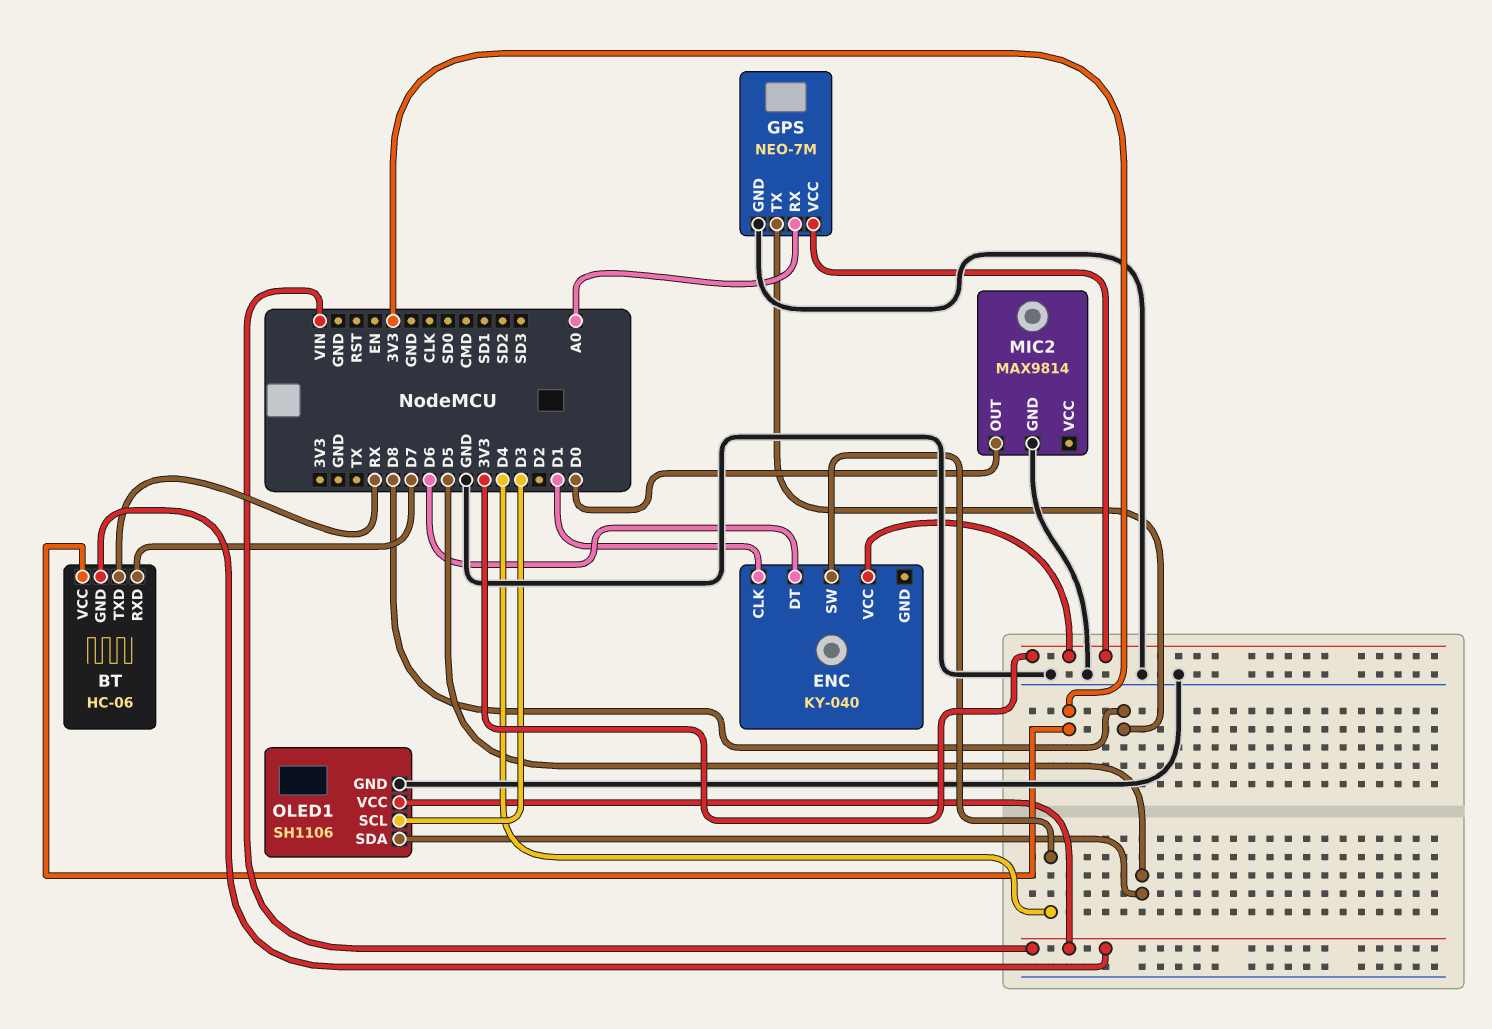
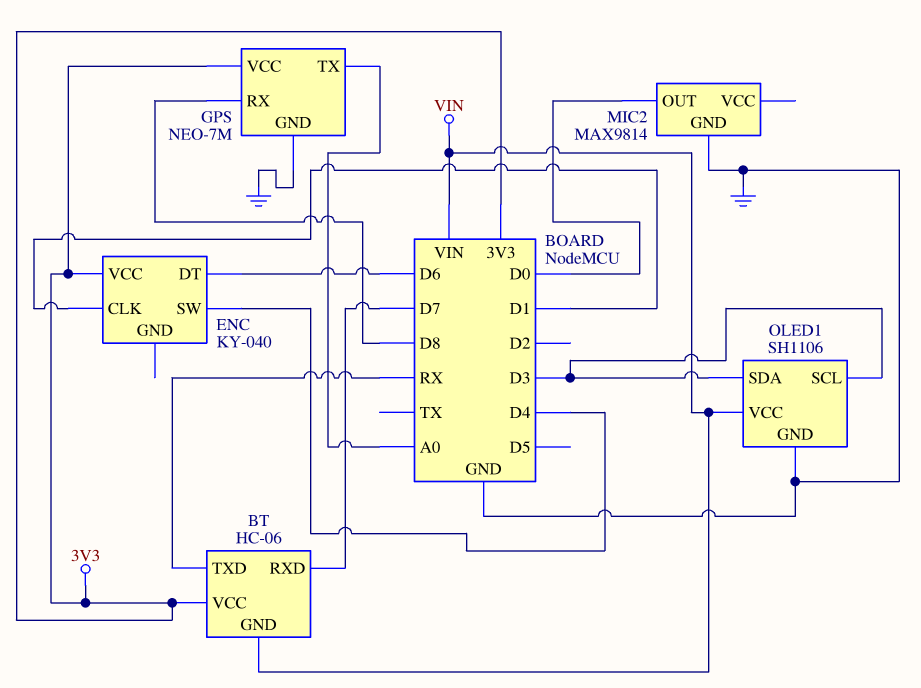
GPS pin RX: A0 -> D8
GPS pin TX: D8 -> A0
OLED1 pin SDA: D5 -> D3

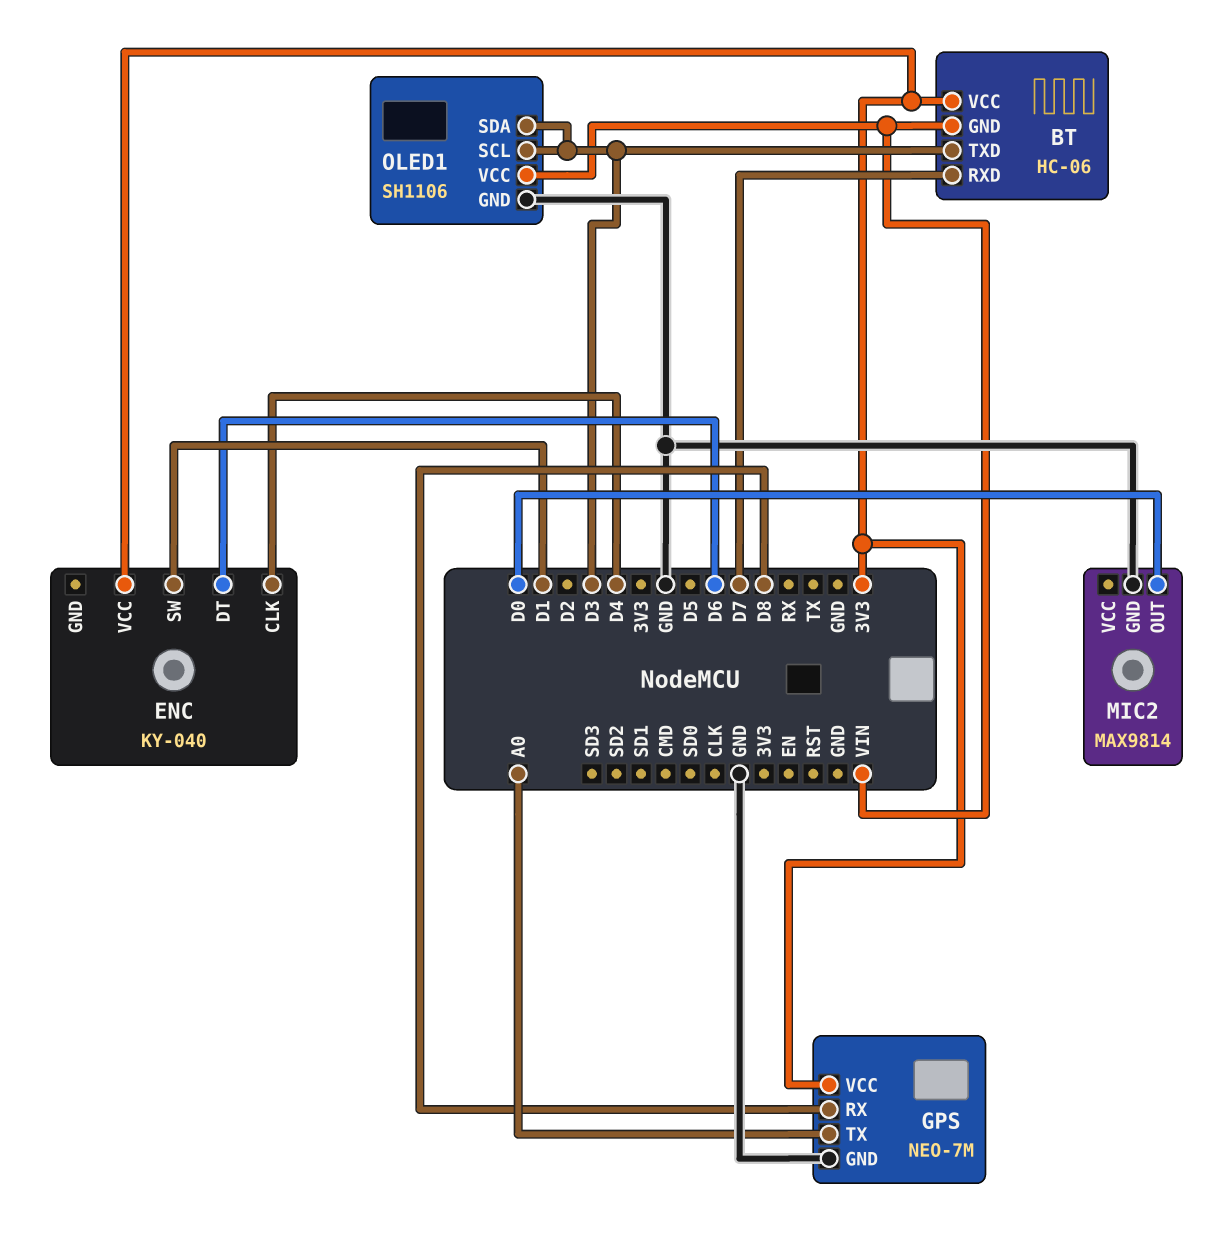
BT pin TXD: RX -> D3
ENC pin CLK: D1 -> D4
ENC pin SW: D4 -> D1

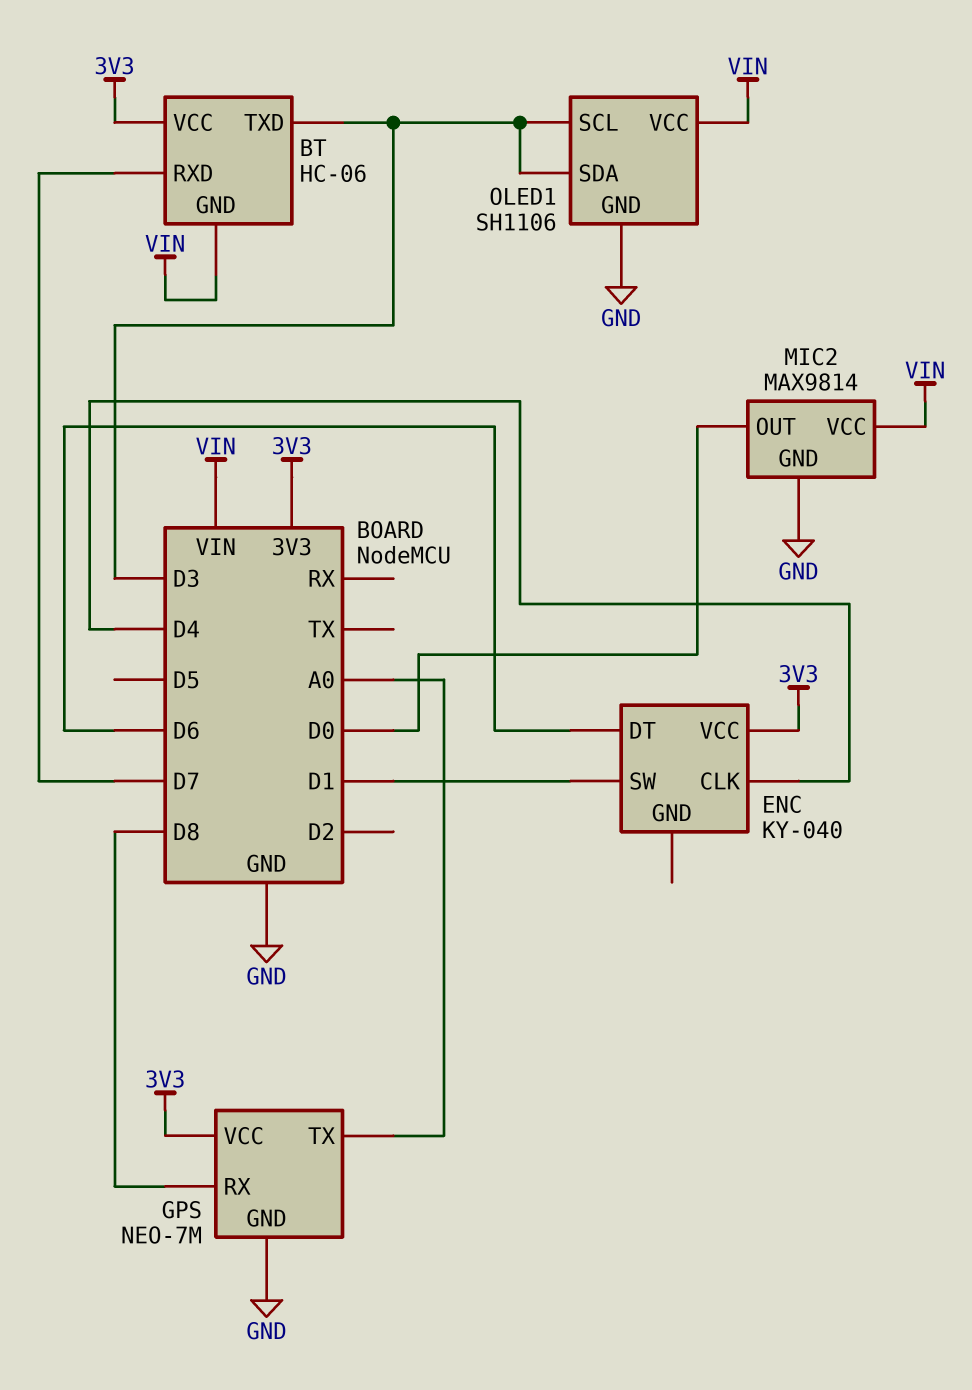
MIC2 pin VCC: none -> VIN

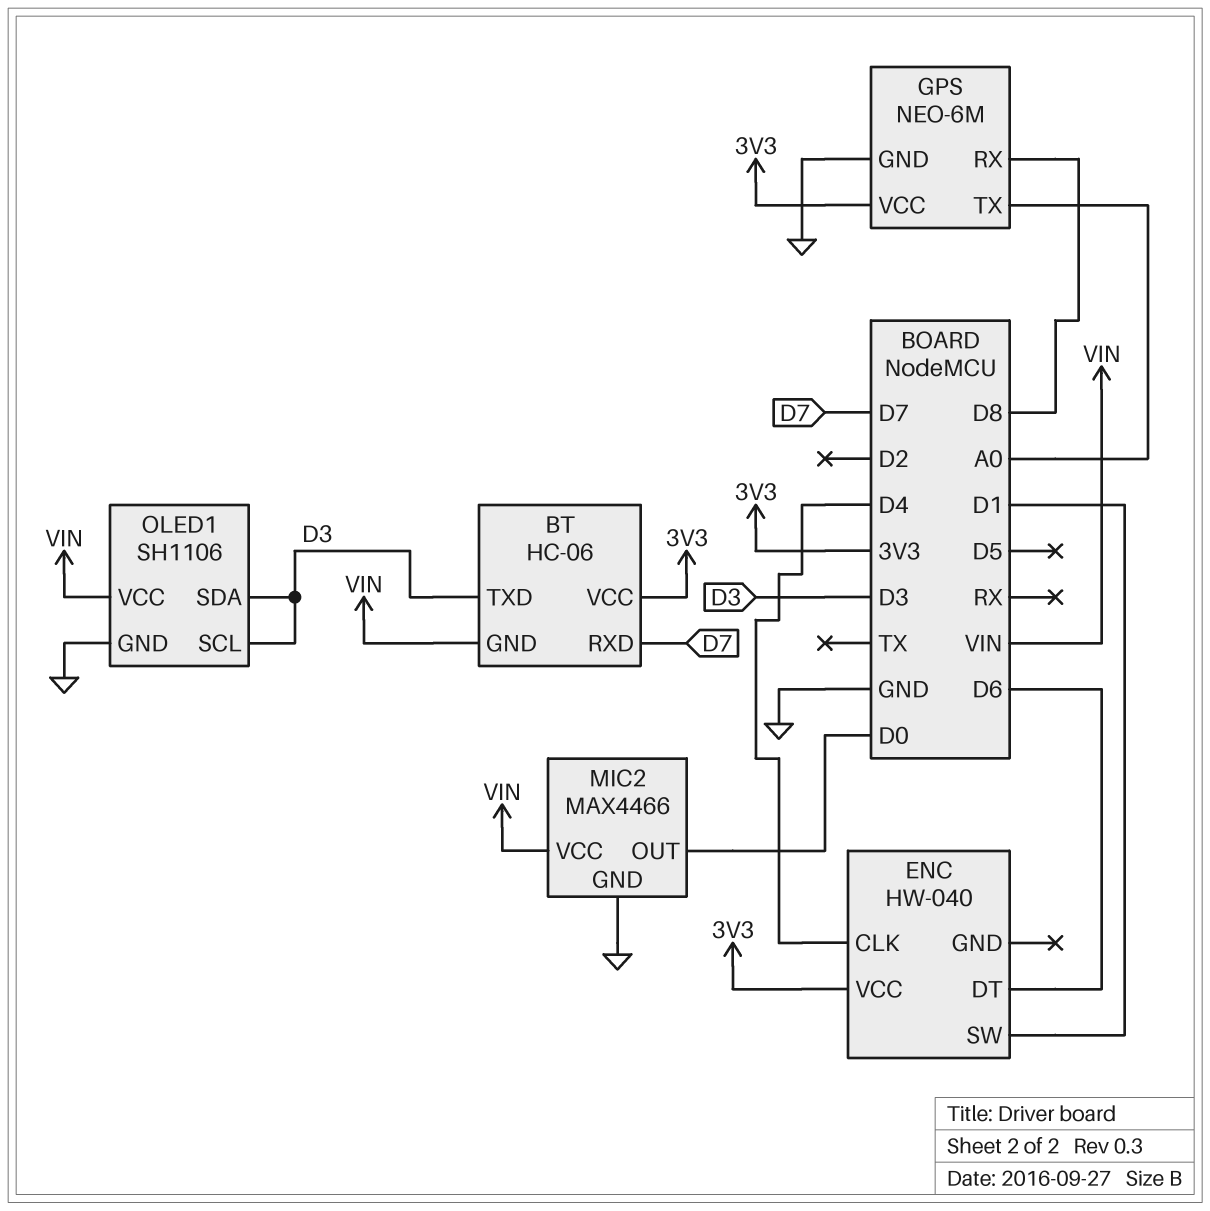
ENC: KY-040 -> HW-040
GPS: NEO-7M -> NEO-6M
MIC2: MAX9814 -> MAX4466

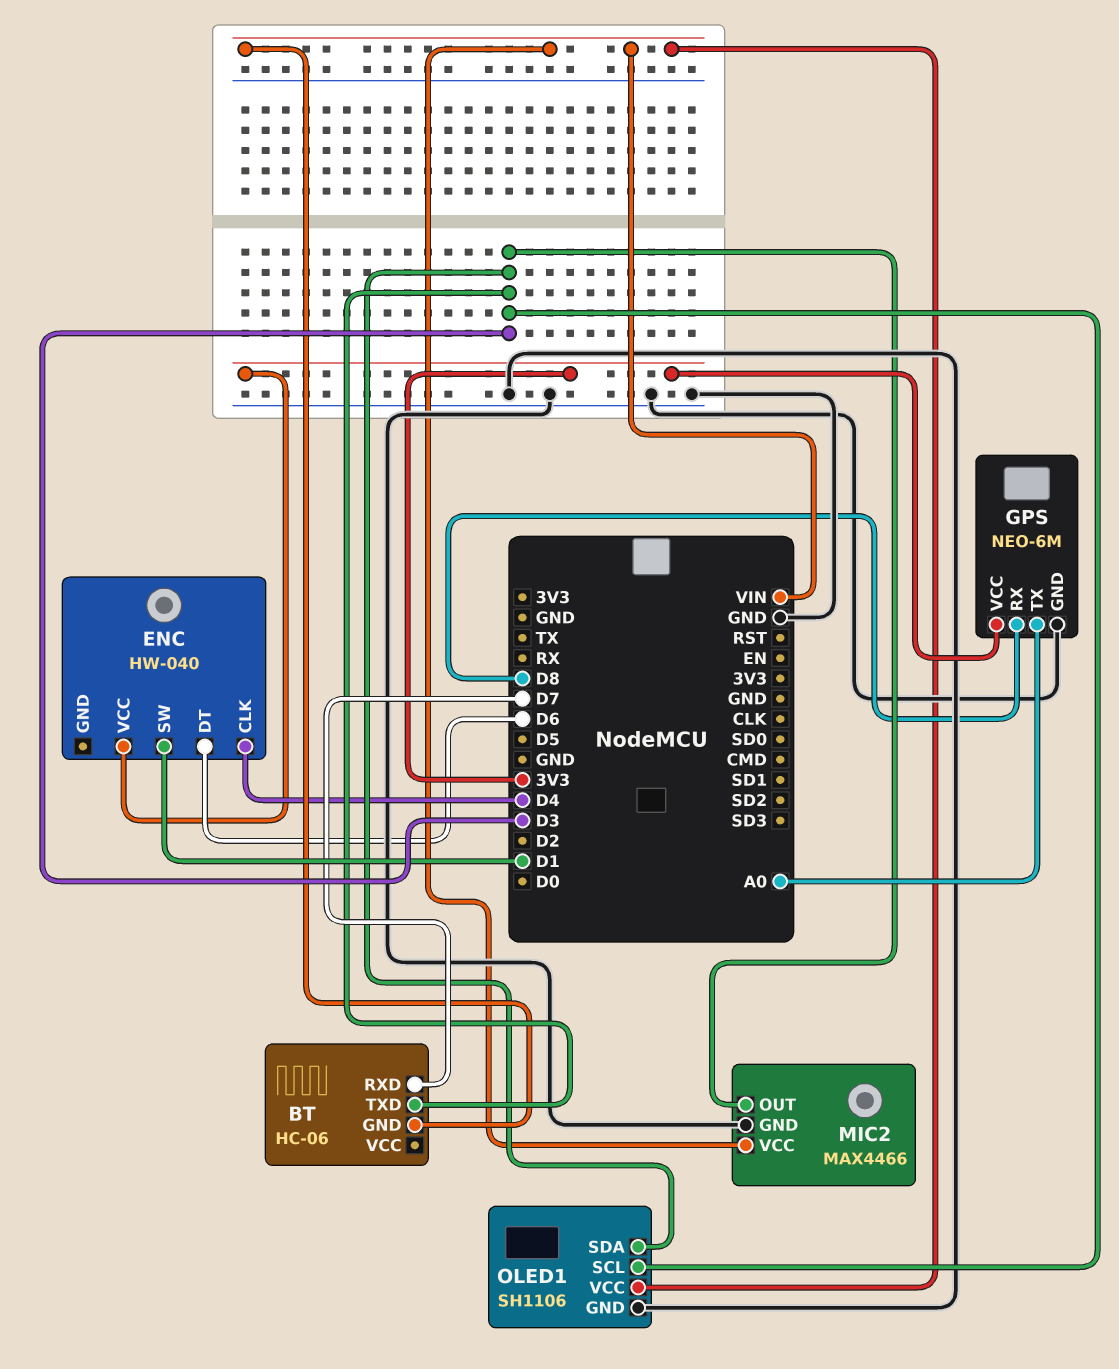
BT pin VCC: 3V3 -> none
MIC2 pin OUT: D0 -> D3

